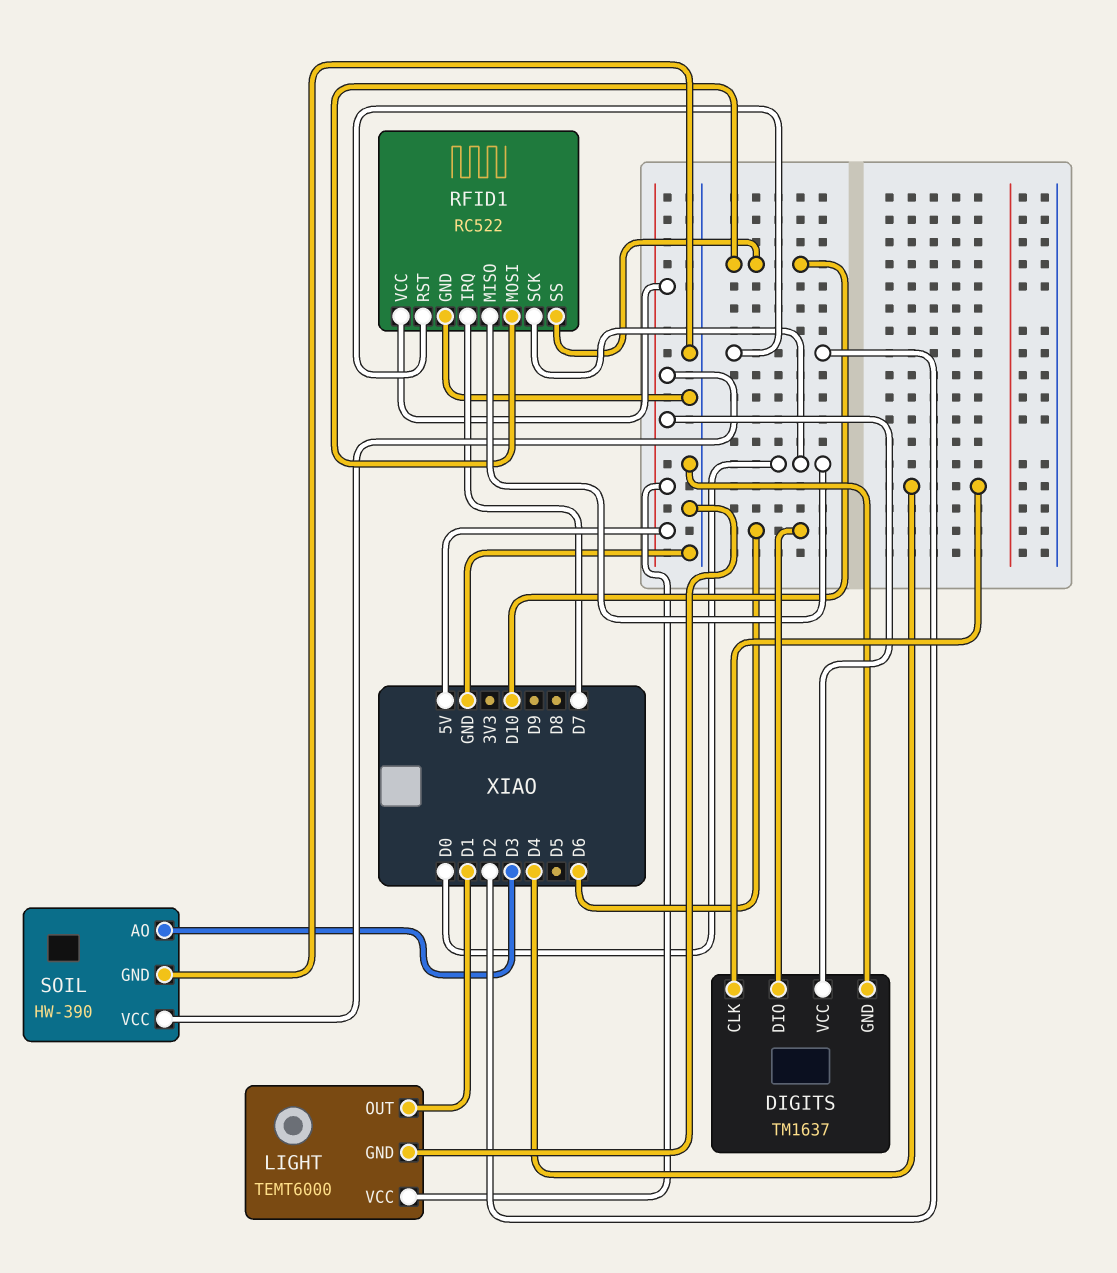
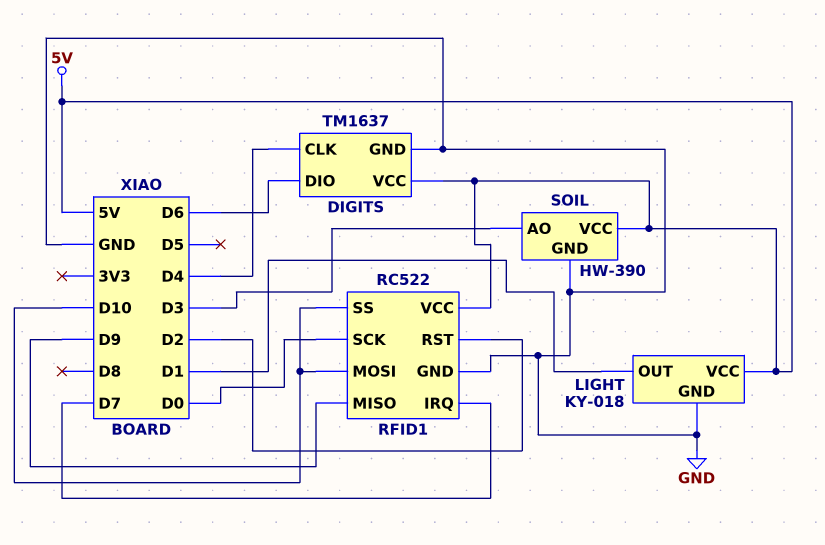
LIGHT: TEMT6000 -> KY-018
RFID1 pin MISO: D0 -> D9

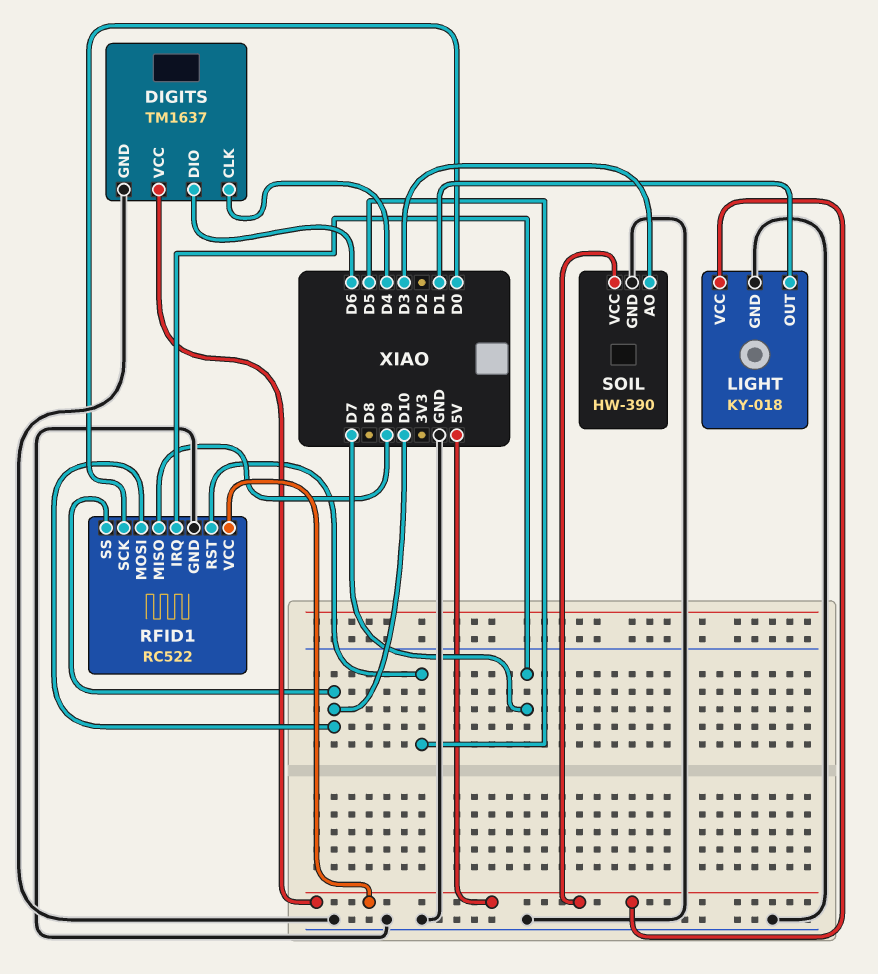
RFID1 pin RST: D2 -> D5

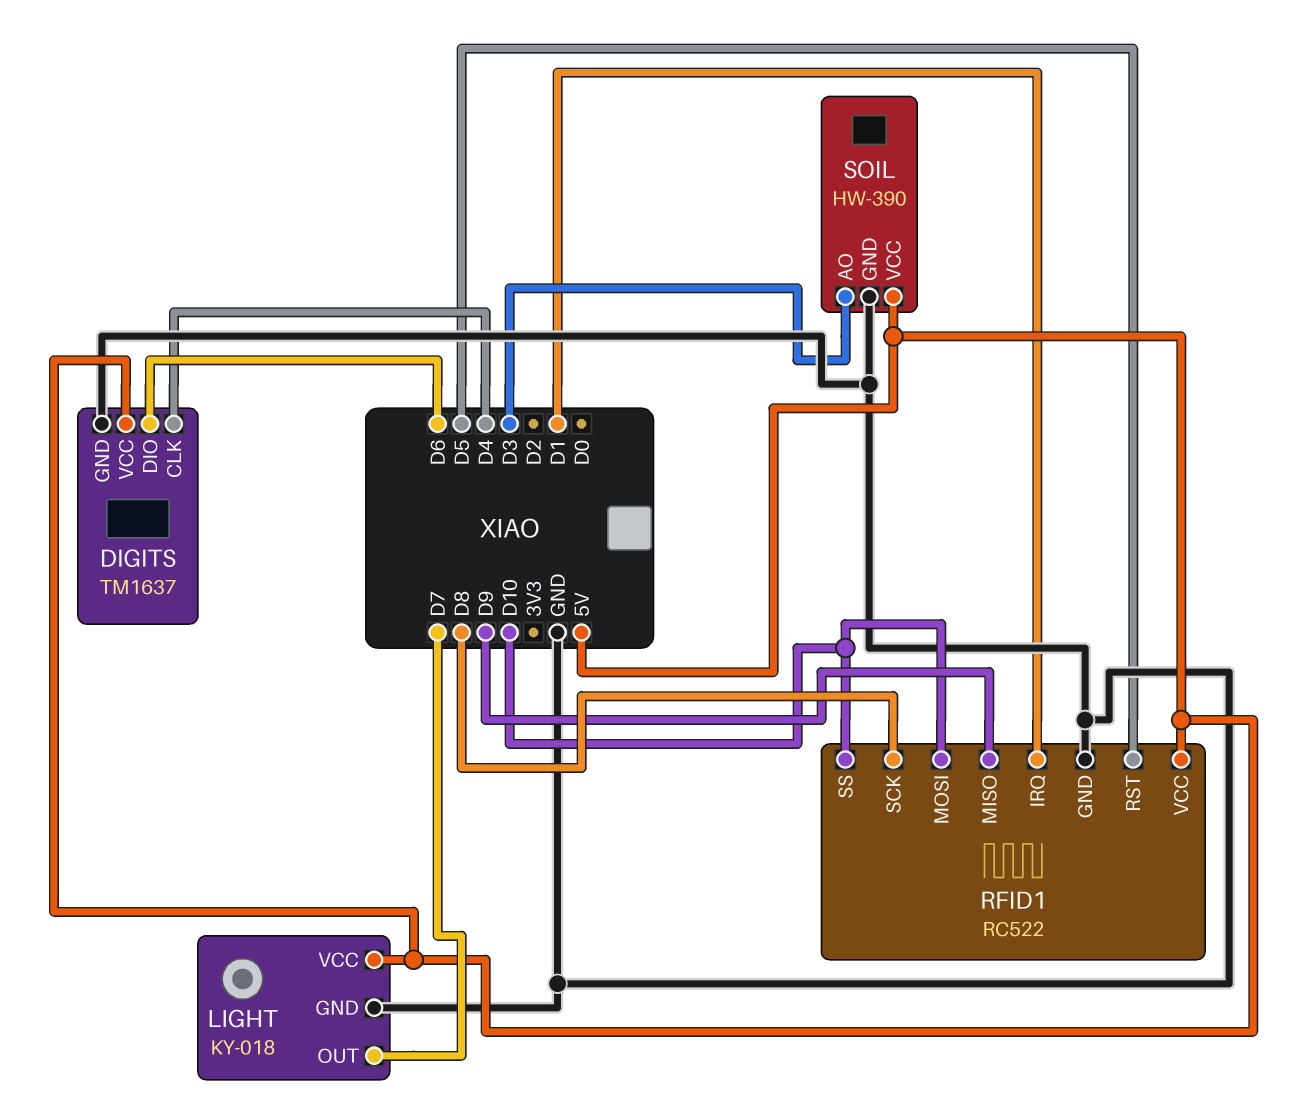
LIGHT pin OUT: D1 -> D7
RFID1 pin IRQ: D7 -> D1
RFID1 pin SCK: D0 -> D8

